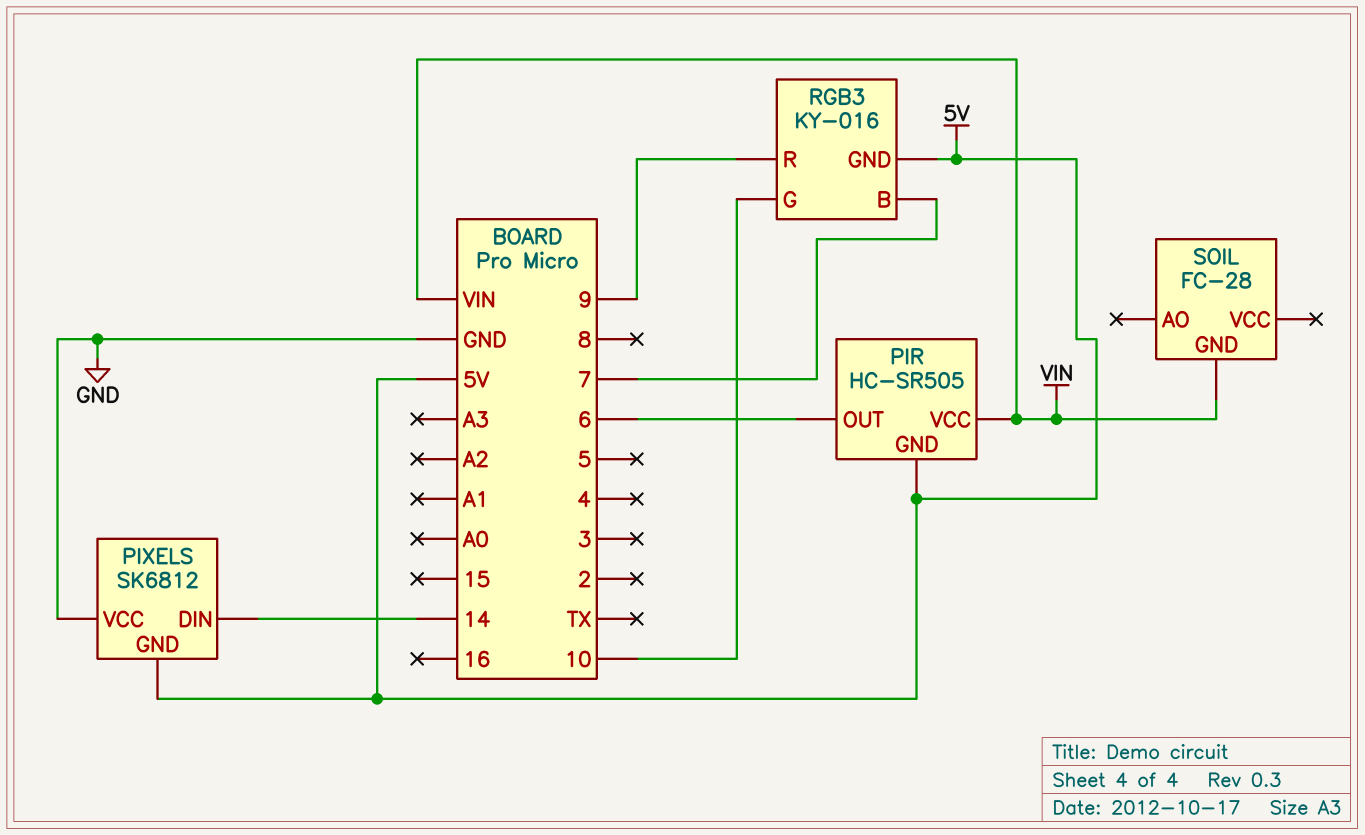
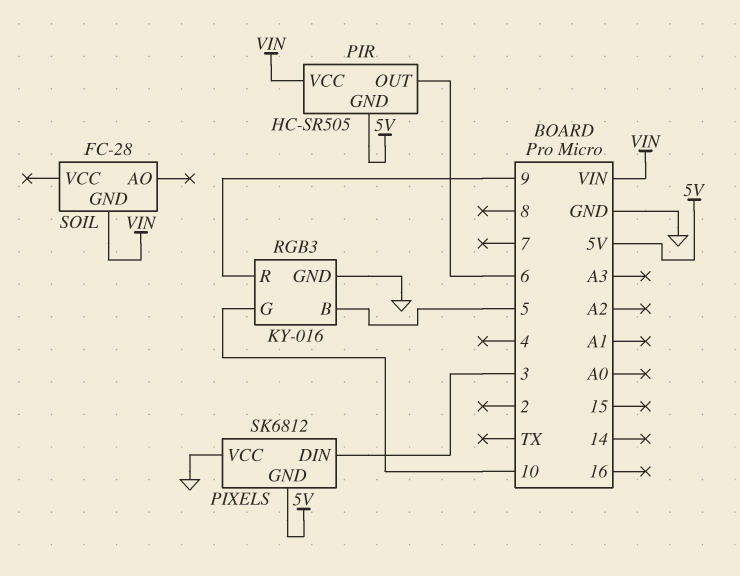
PIXELS pin DIN: 14 -> 3
RGB3 pin B: 7 -> 5
RGB3 pin GND: 5V -> GND

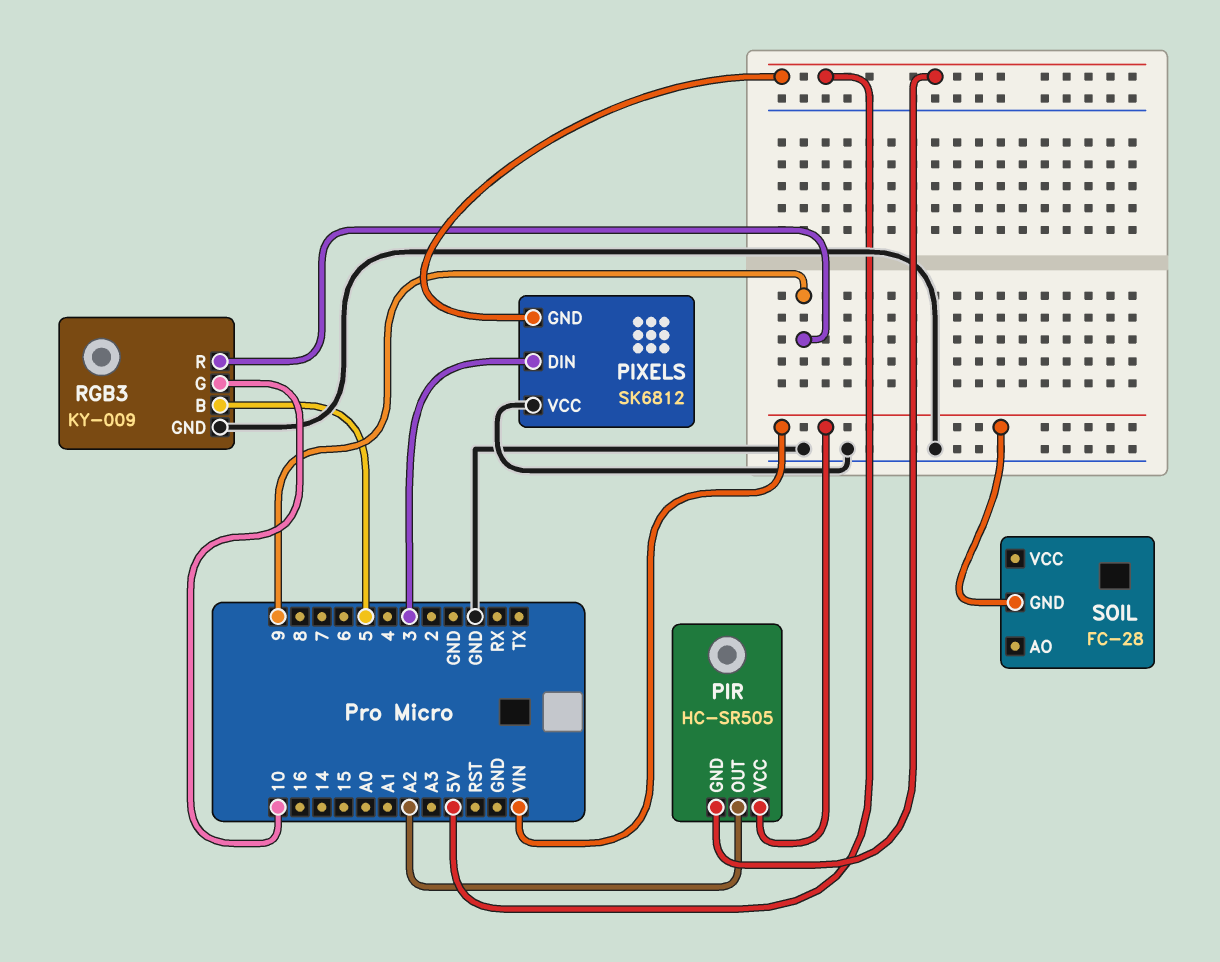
PIR pin OUT: 6 -> A2
RGB3: KY-016 -> KY-009

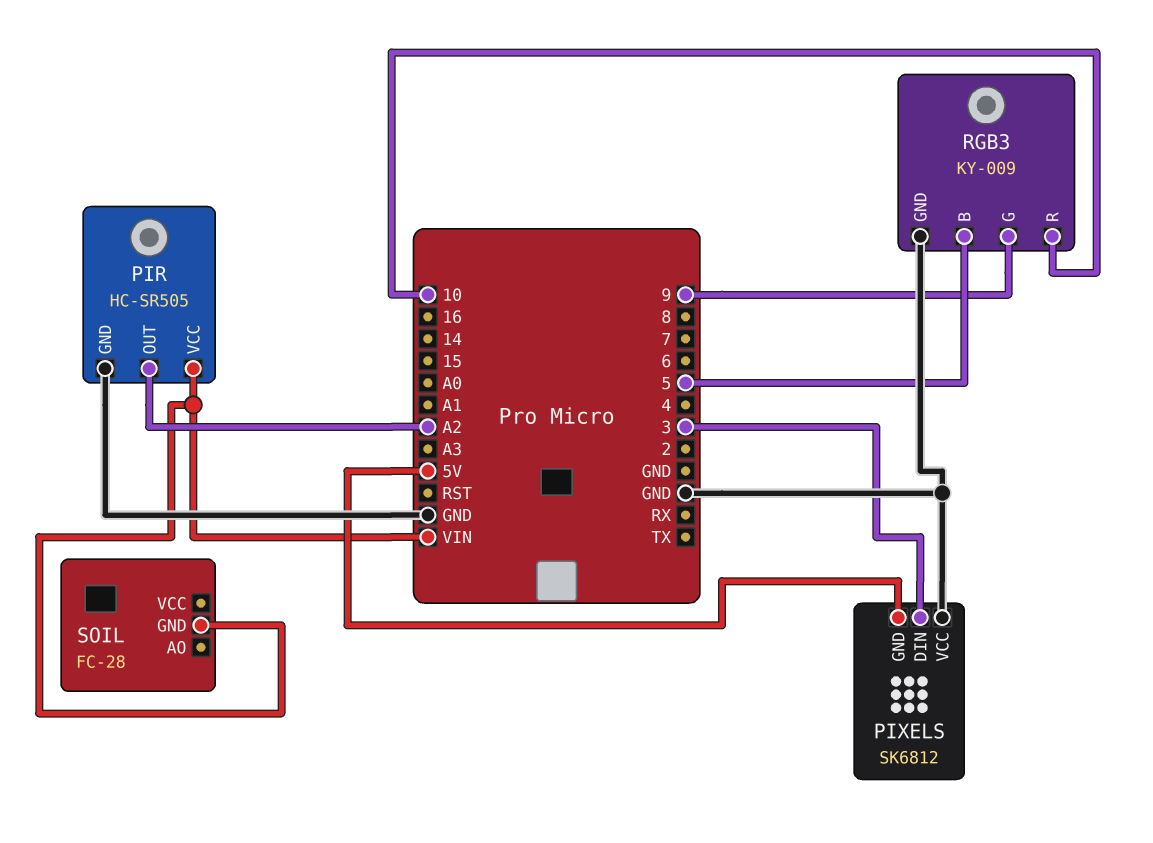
PIR pin GND: 5V -> GND
RGB3 pin G: 10 -> 9
RGB3 pin R: 9 -> 10

